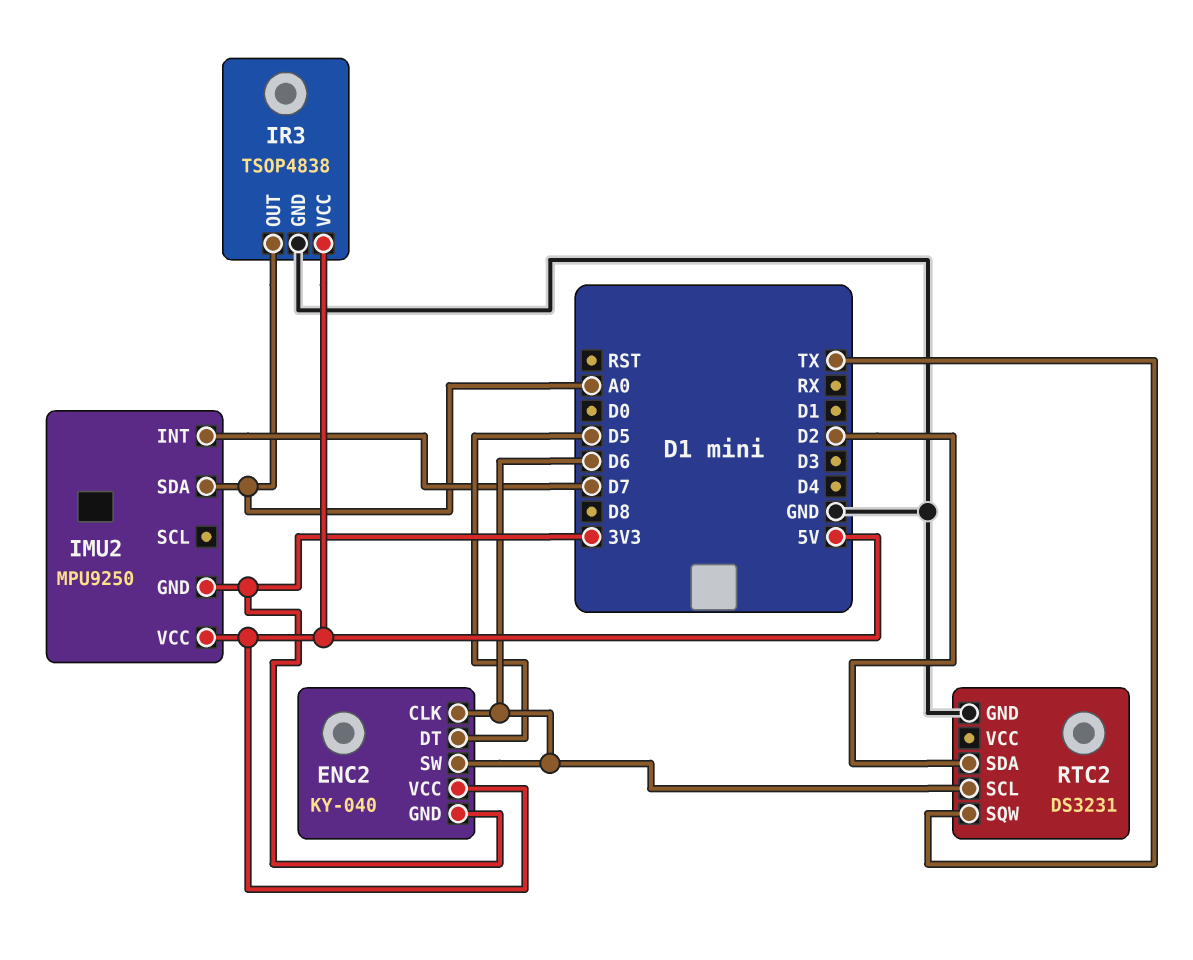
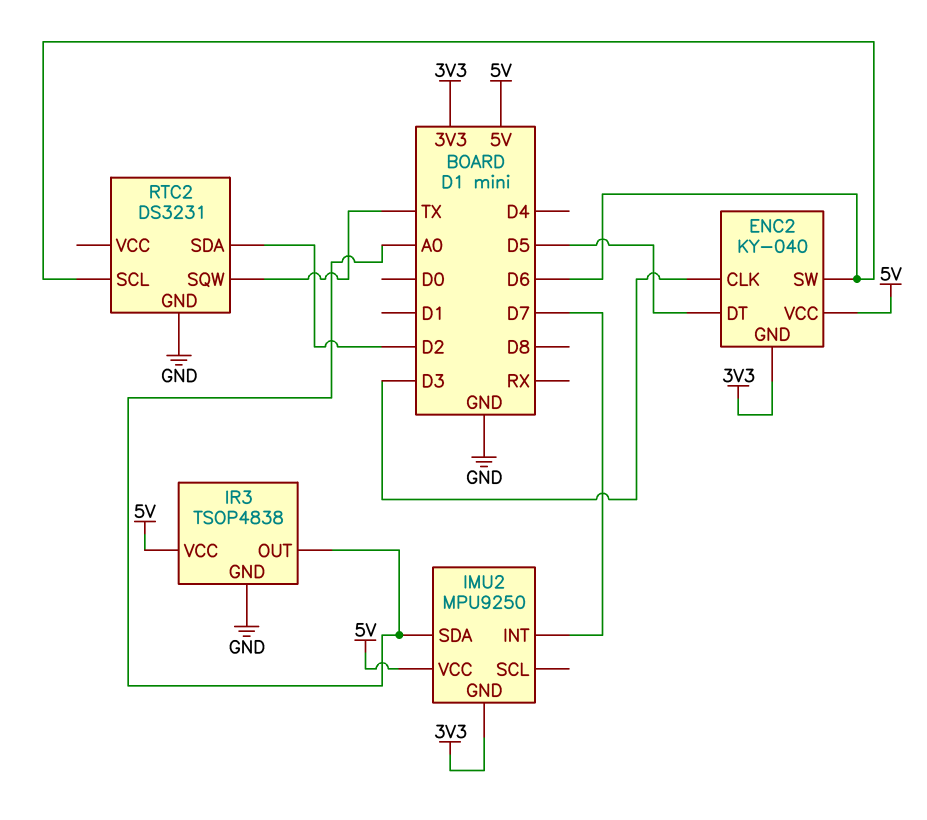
ENC2 pin CLK: D6 -> D3

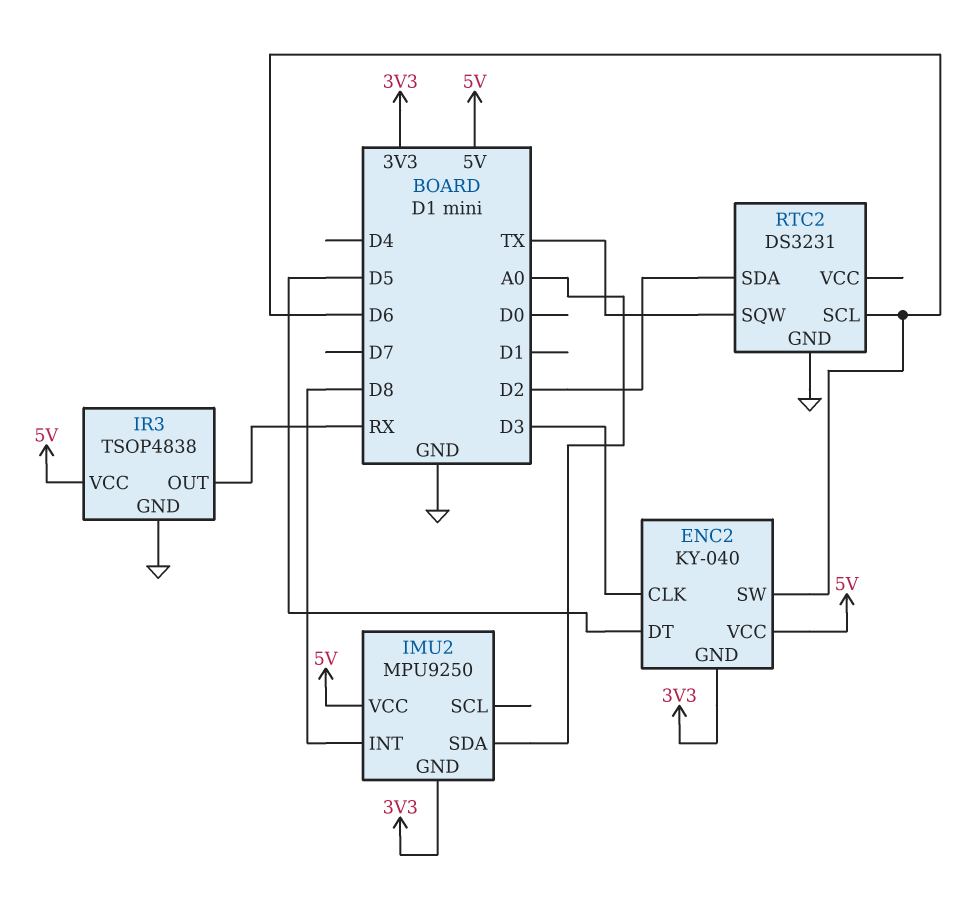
IMU2 pin INT: D7 -> D8
IR3 pin OUT: A0 -> RX

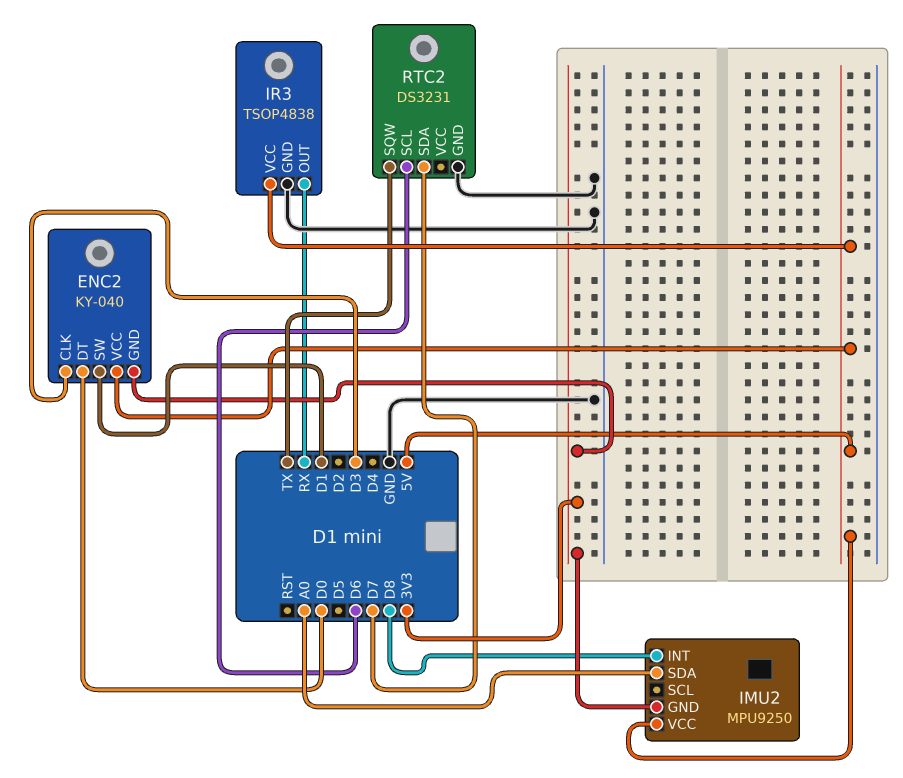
ENC2 pin DT: D5 -> D0
ENC2 pin SW: D6 -> D1
RTC2 pin SDA: D2 -> D7

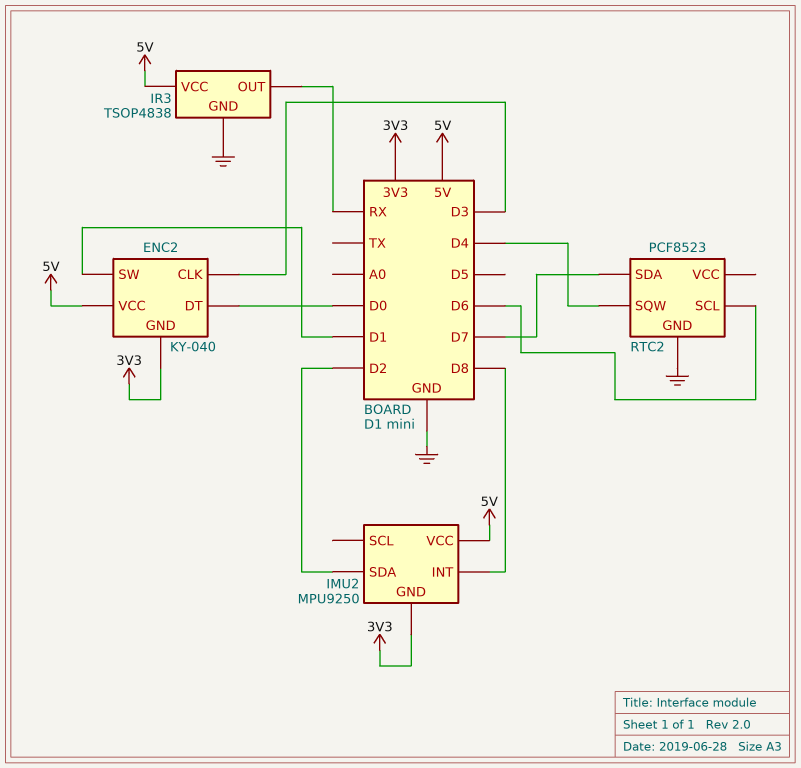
IMU2 pin SDA: A0 -> D2
RTC2: DS3231 -> PCF8523
RTC2 pin SQW: TX -> D4

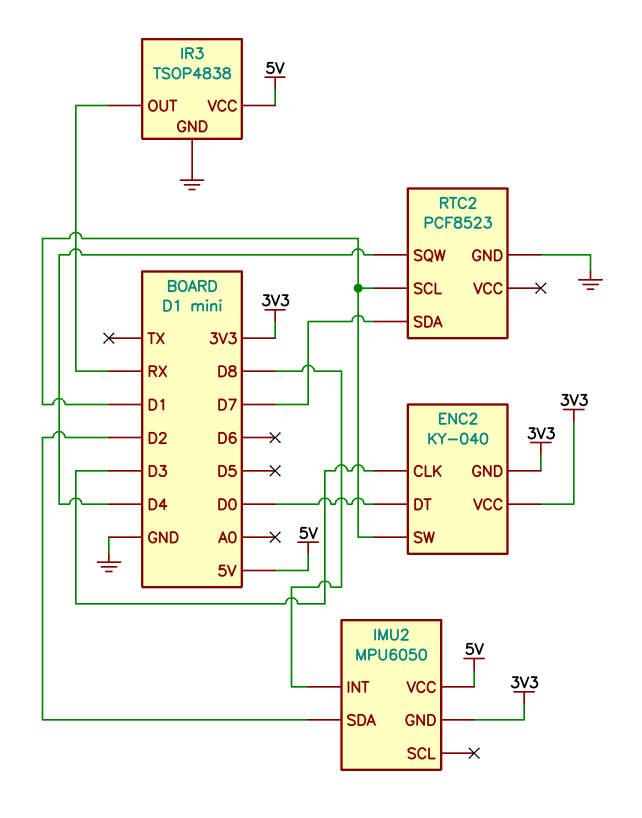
ENC2 pin VCC: 5V -> 3V3
IMU2: MPU9250 -> MPU6050
RTC2 pin SCL: D6 -> D1

